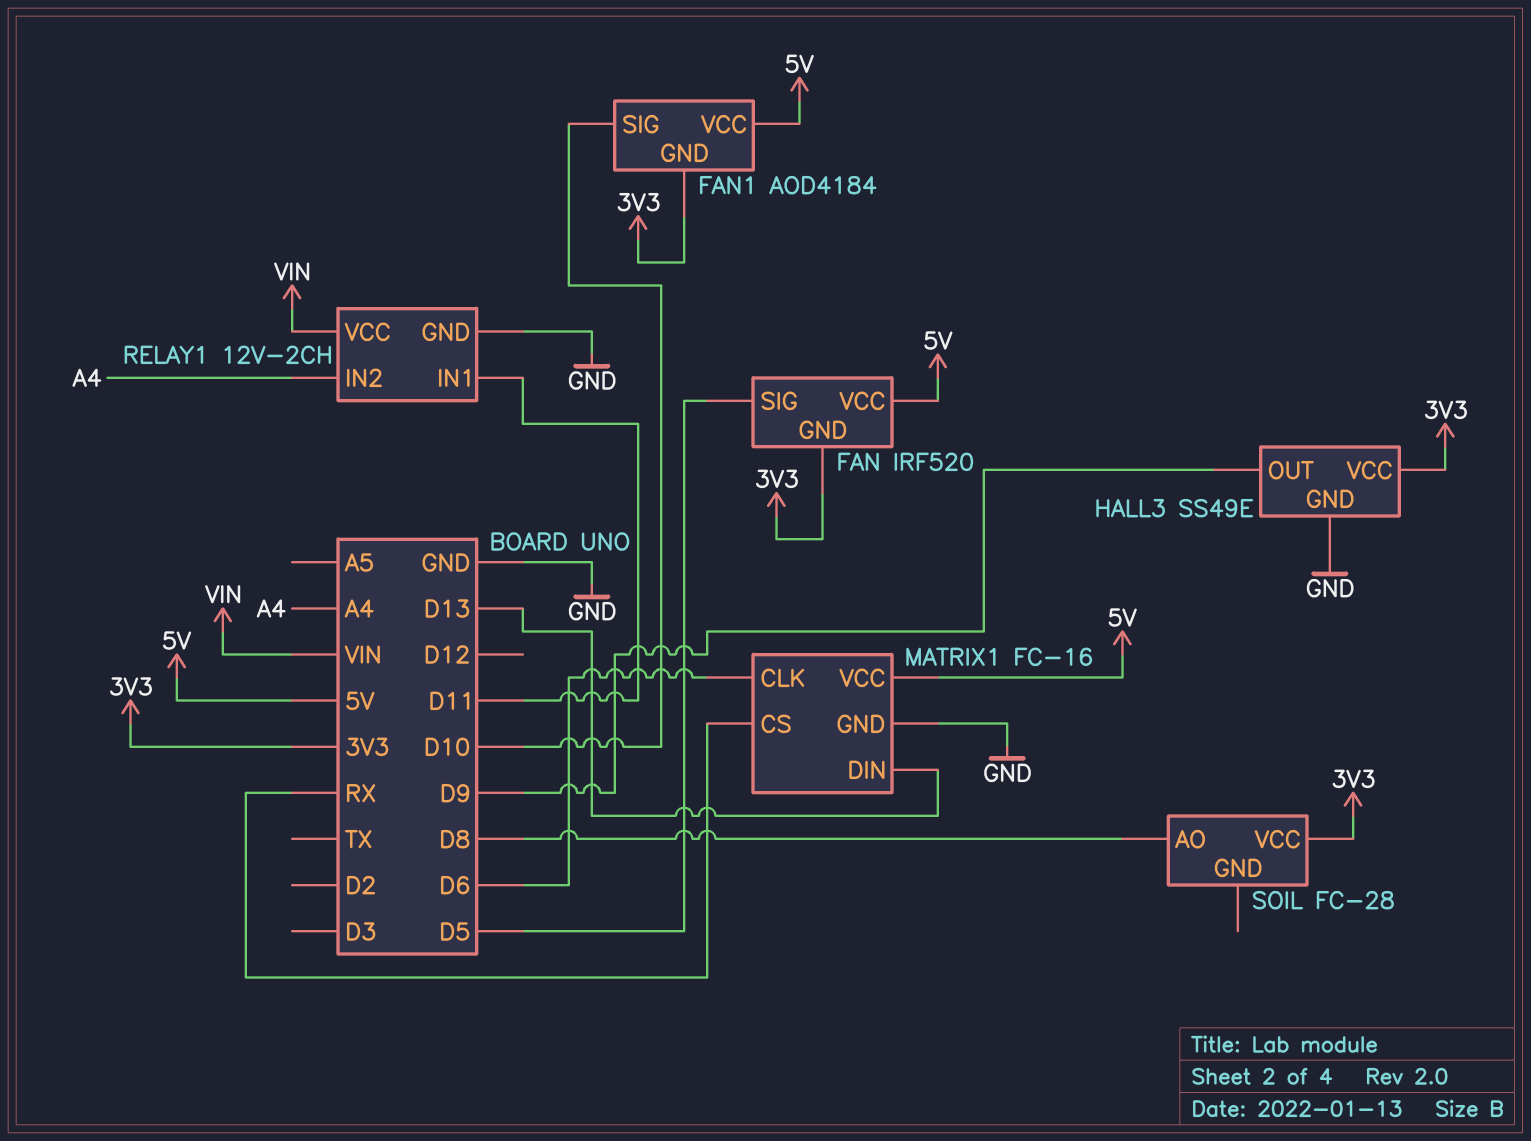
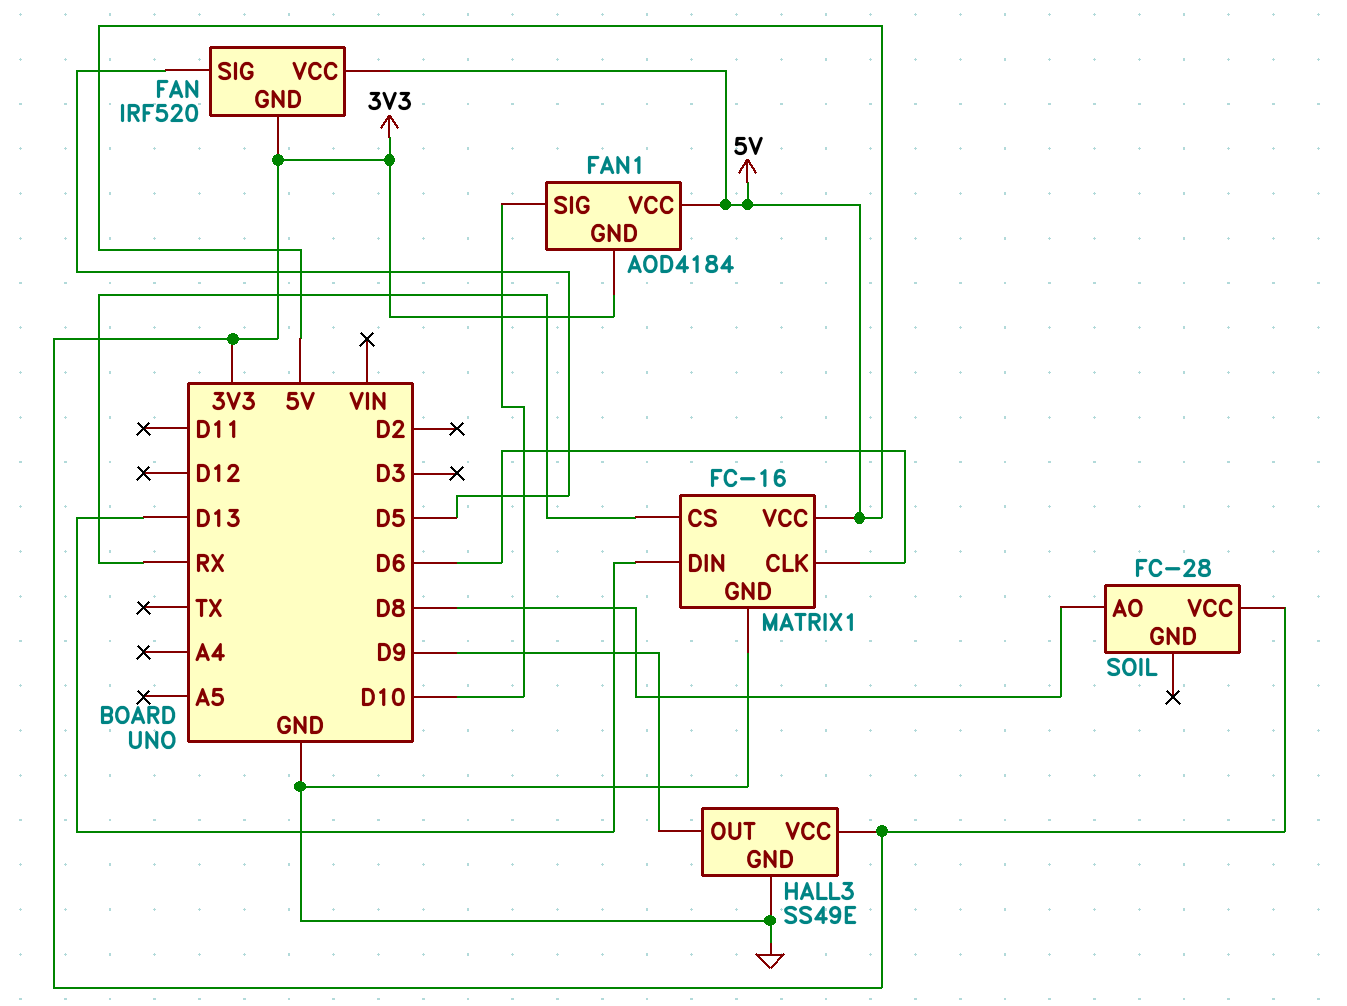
RELAY1: 12V-2CH -> none
RELAY1 pin GND: GND -> none
RELAY1 pin IN1: D11 -> none
RELAY1 pin IN2: A4 -> none
RELAY1 pin VCC: VIN -> none

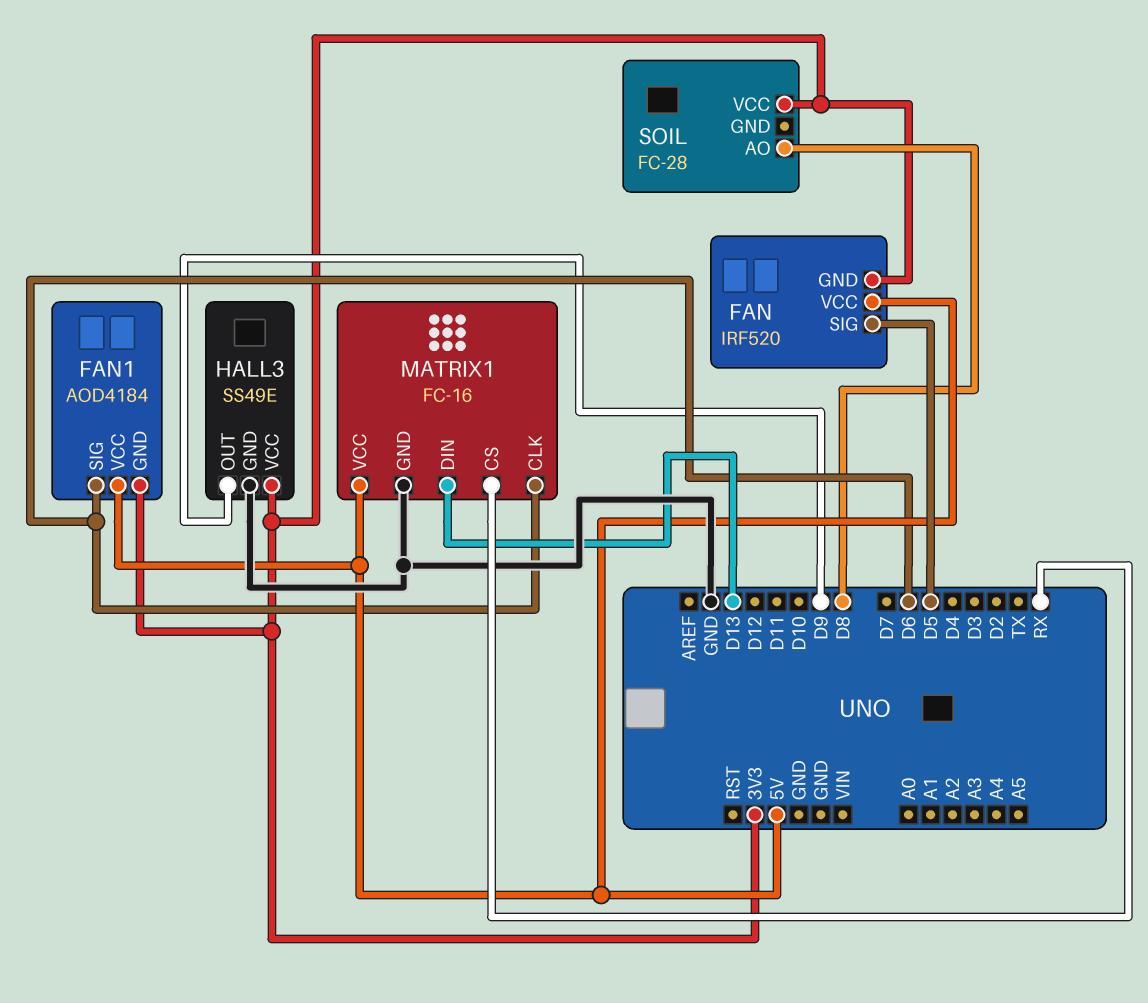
FAN1 pin SIG: D10 -> D6

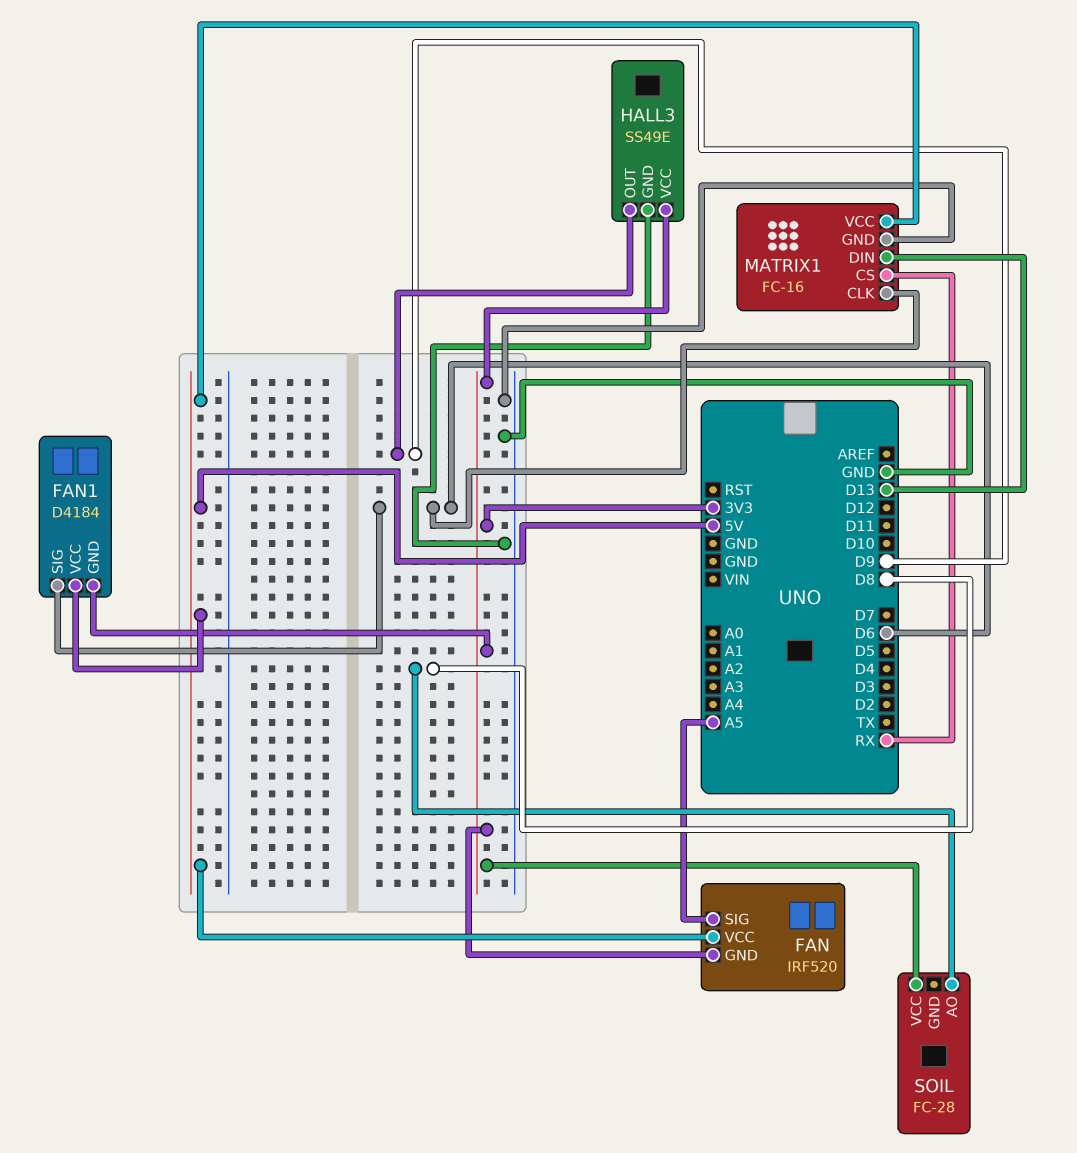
FAN pin SIG: D5 -> A5
FAN1: AOD4184 -> D4184

